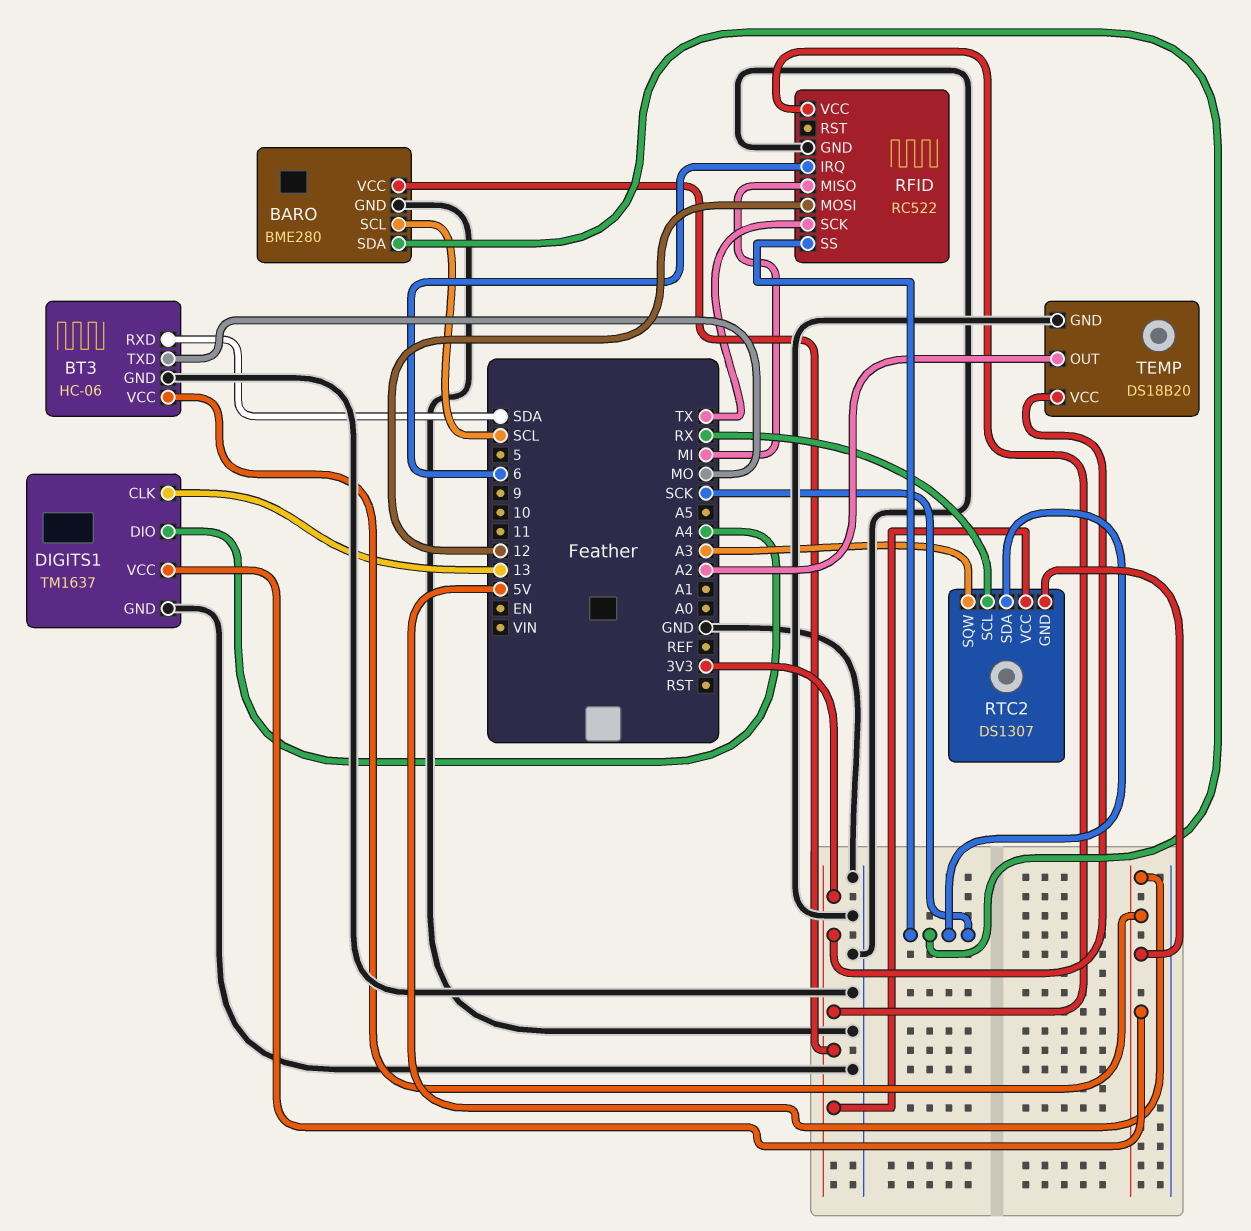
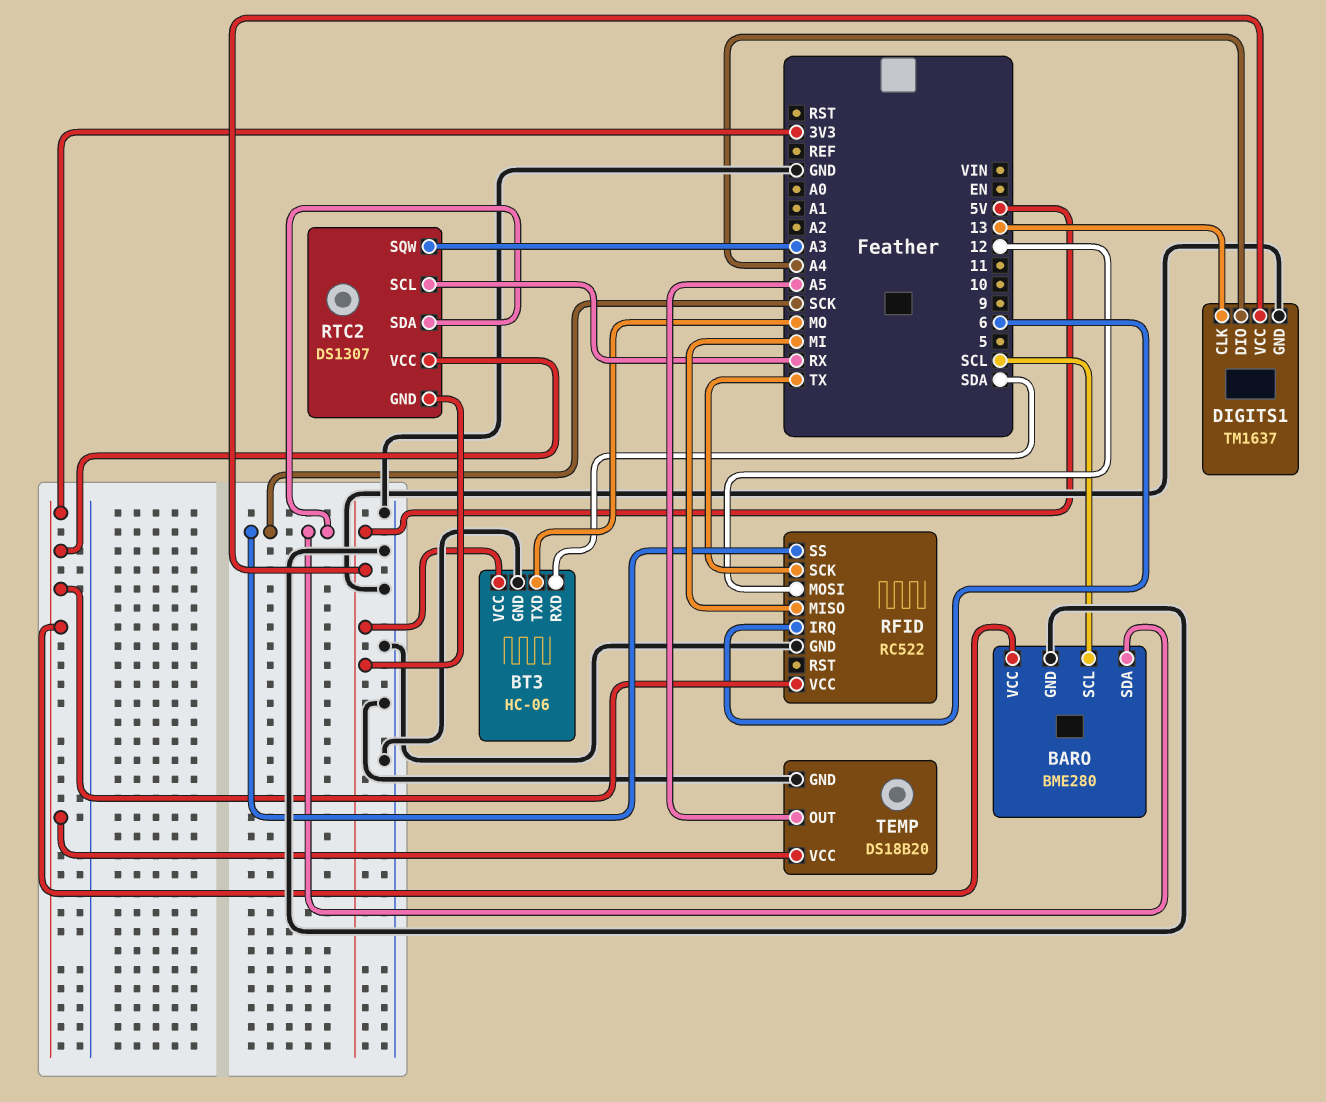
TEMP pin OUT: A2 -> A5

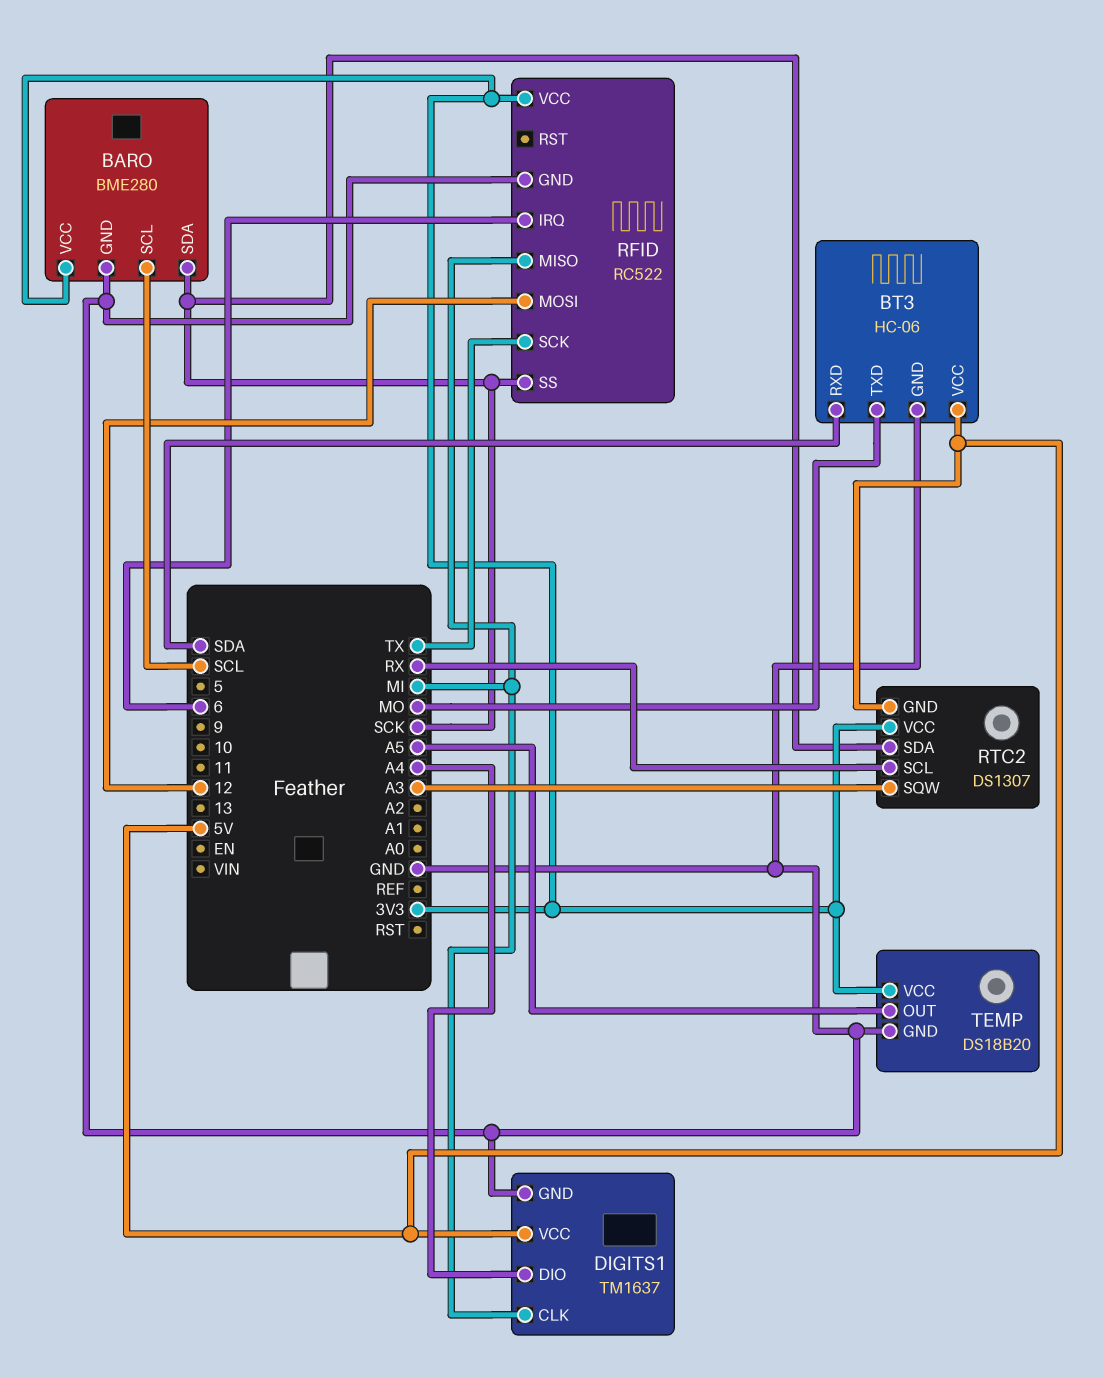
DIGITS1 pin CLK: 13 -> MI

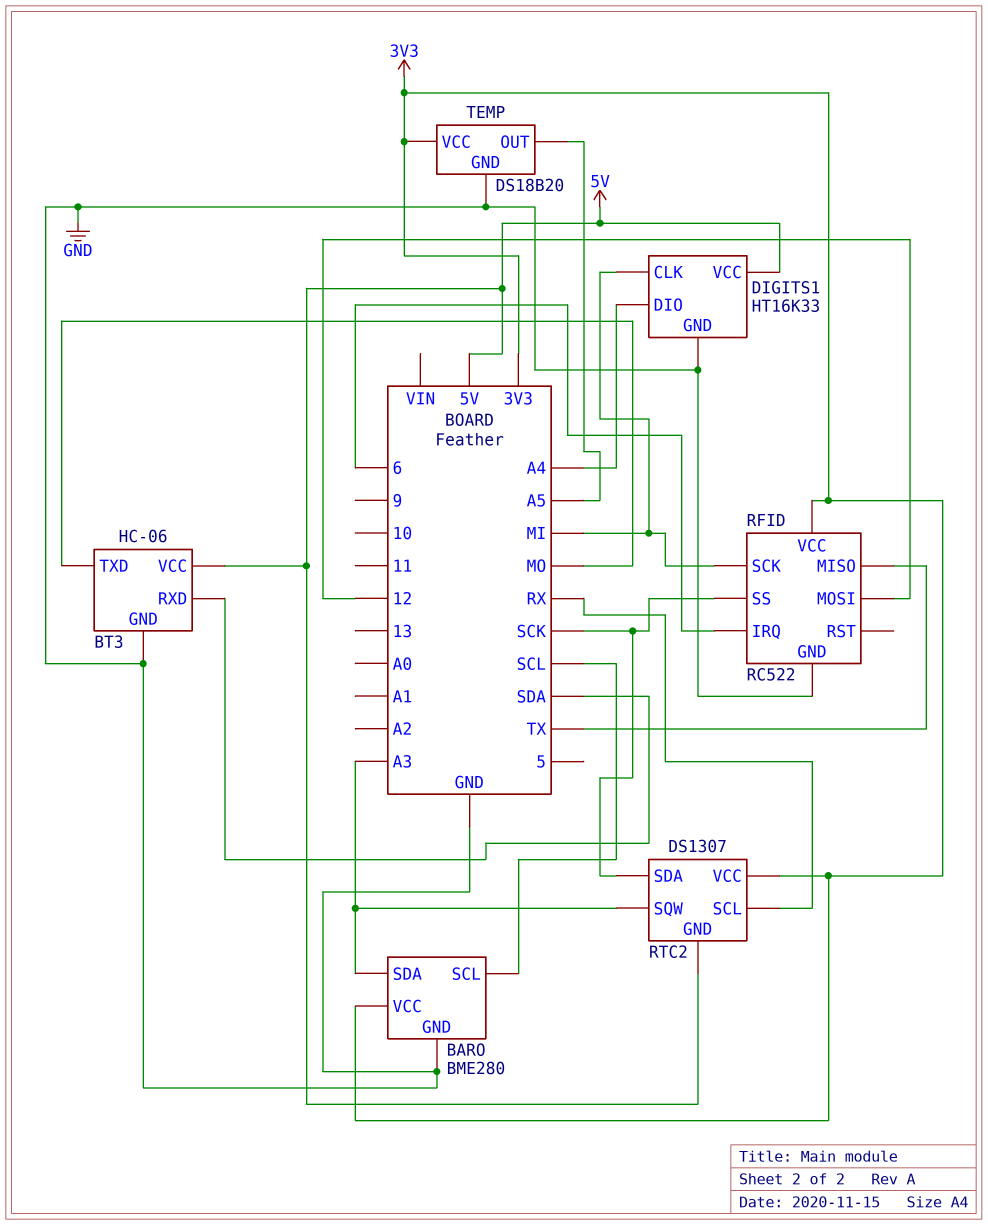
BARO pin SDA: SCK -> A3
DIGITS1: TM1637 -> HT16K33
RFID pin MISO: MI -> TX
RFID pin SCK: TX -> MI

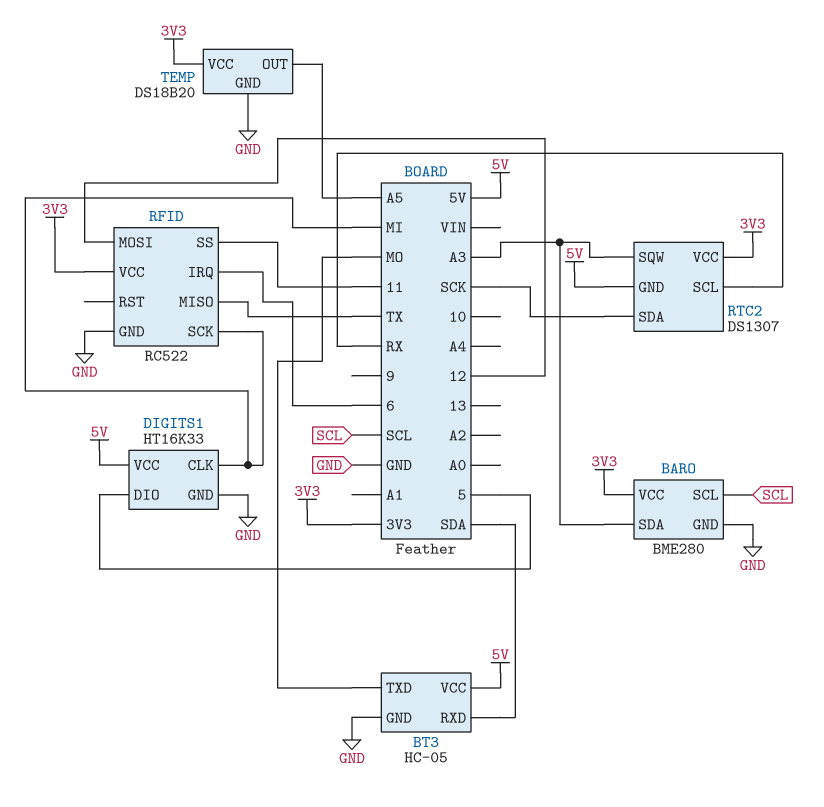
BT3: HC-06 -> HC-05
DIGITS1 pin DIO: A4 -> 5
RFID pin SS: SCK -> 11

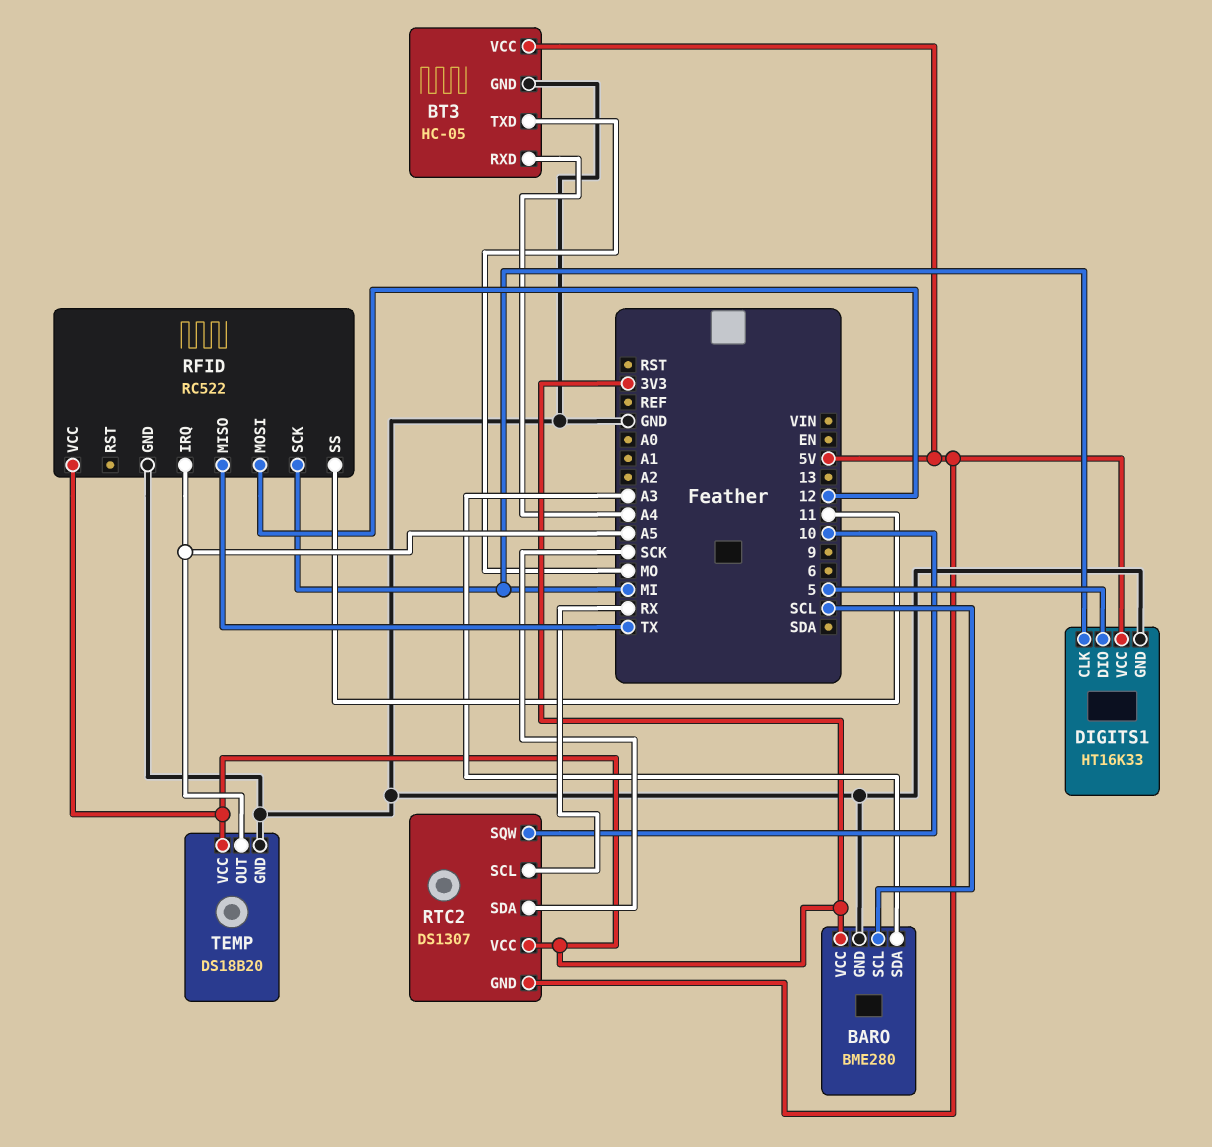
BT3 pin RXD: SDA -> A4
RFID pin IRQ: 6 -> A5
RTC2 pin SQW: A3 -> 10

